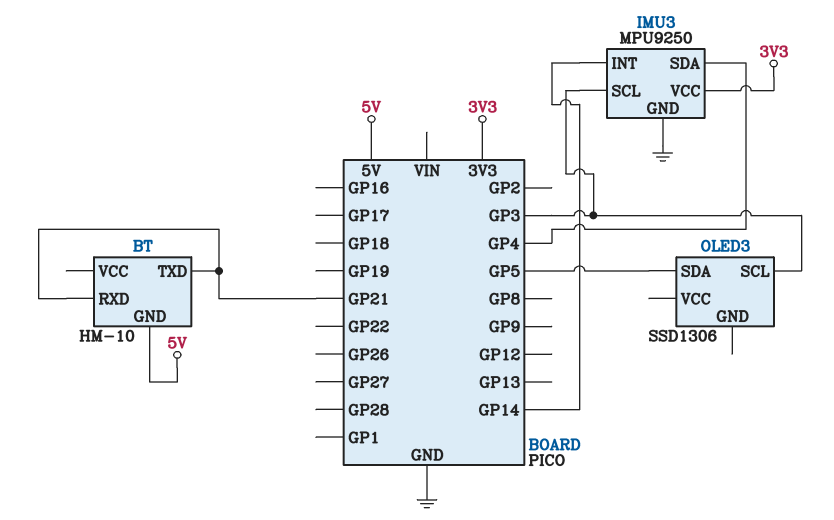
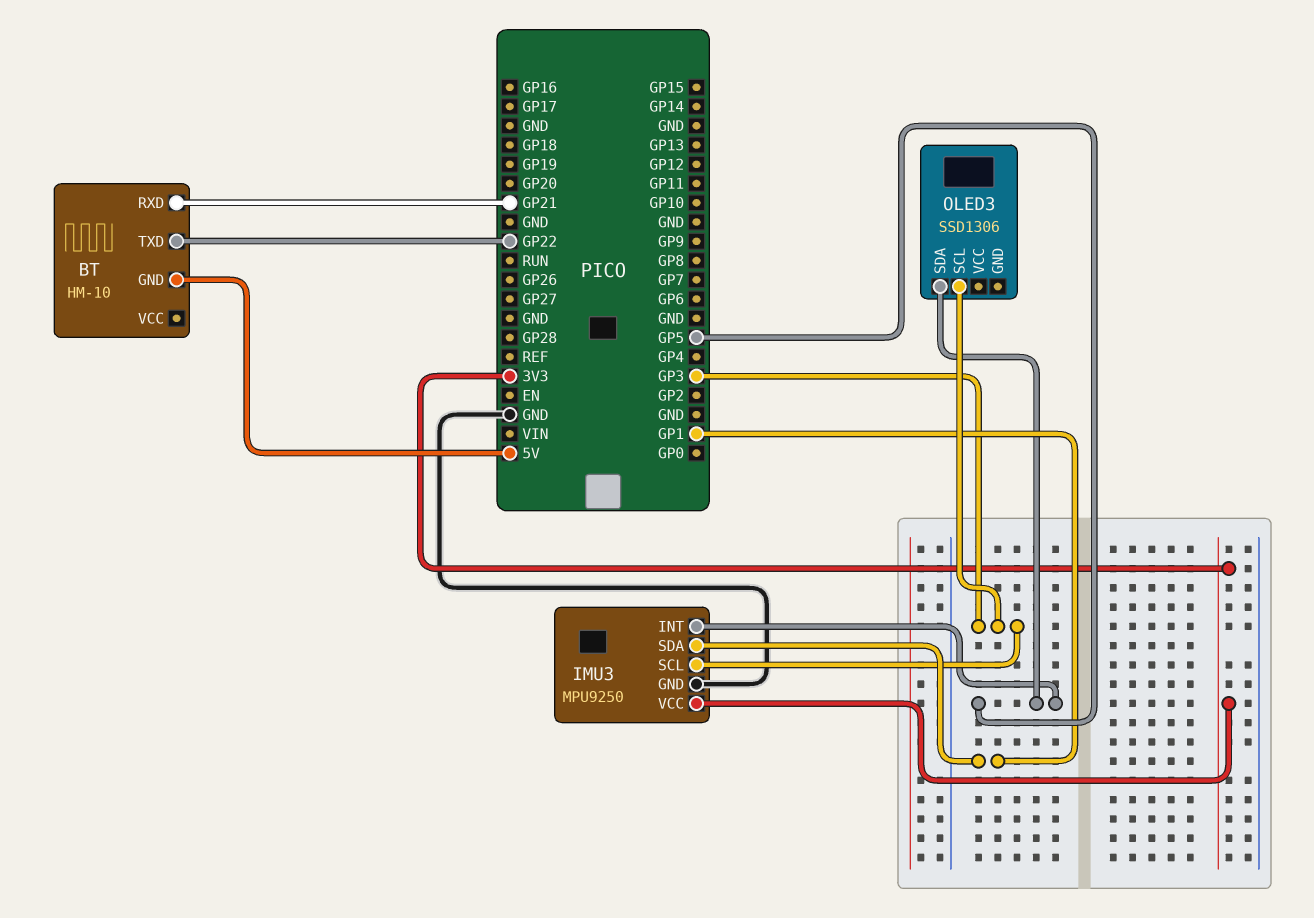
BT pin TXD: GP21 -> GP22
IMU3 pin INT: GP14 -> GP5
IMU3 pin SDA: GP4 -> GP1

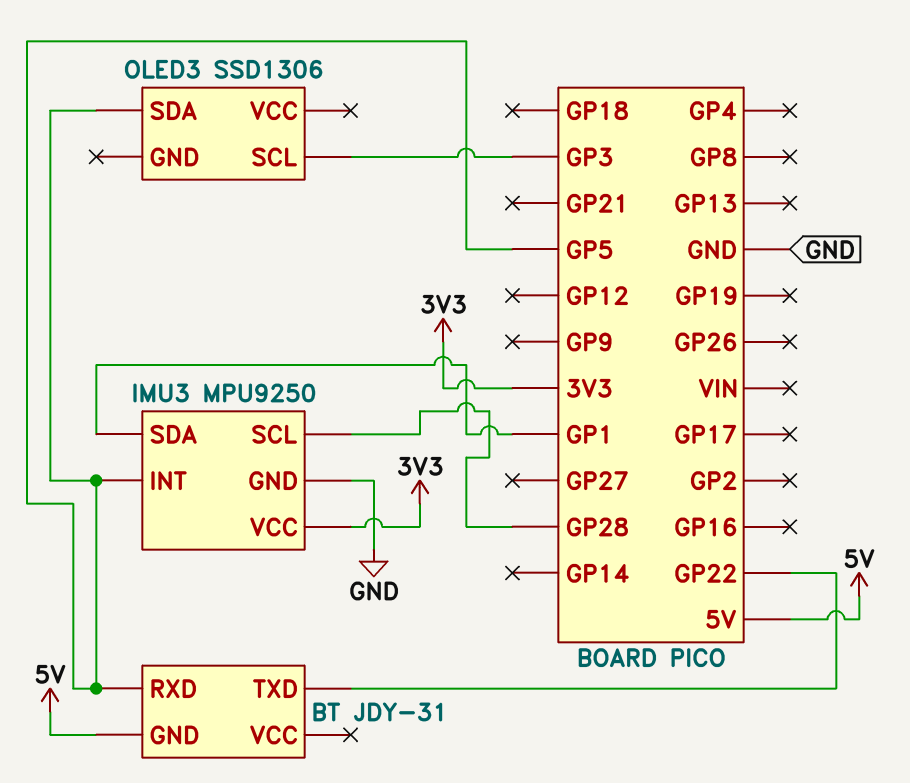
BT: HM-10 -> JDY-31
BT pin RXD: GP21 -> GP5
IMU3 pin SCL: GP3 -> GP28

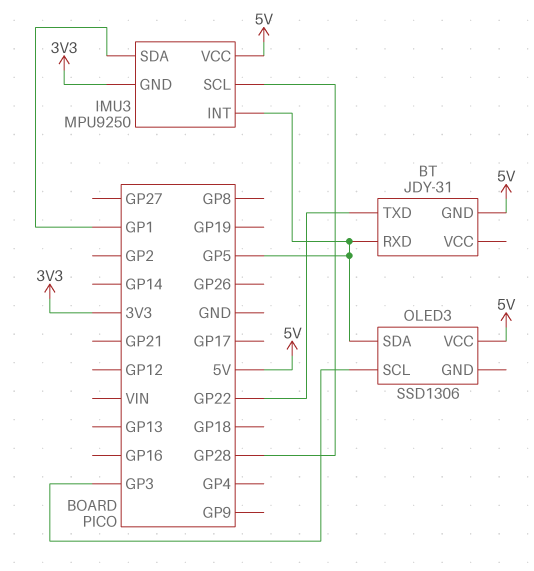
IMU3 pin GND: GND -> 3V3
IMU3 pin VCC: 3V3 -> 5V
OLED3 pin VCC: none -> 5V

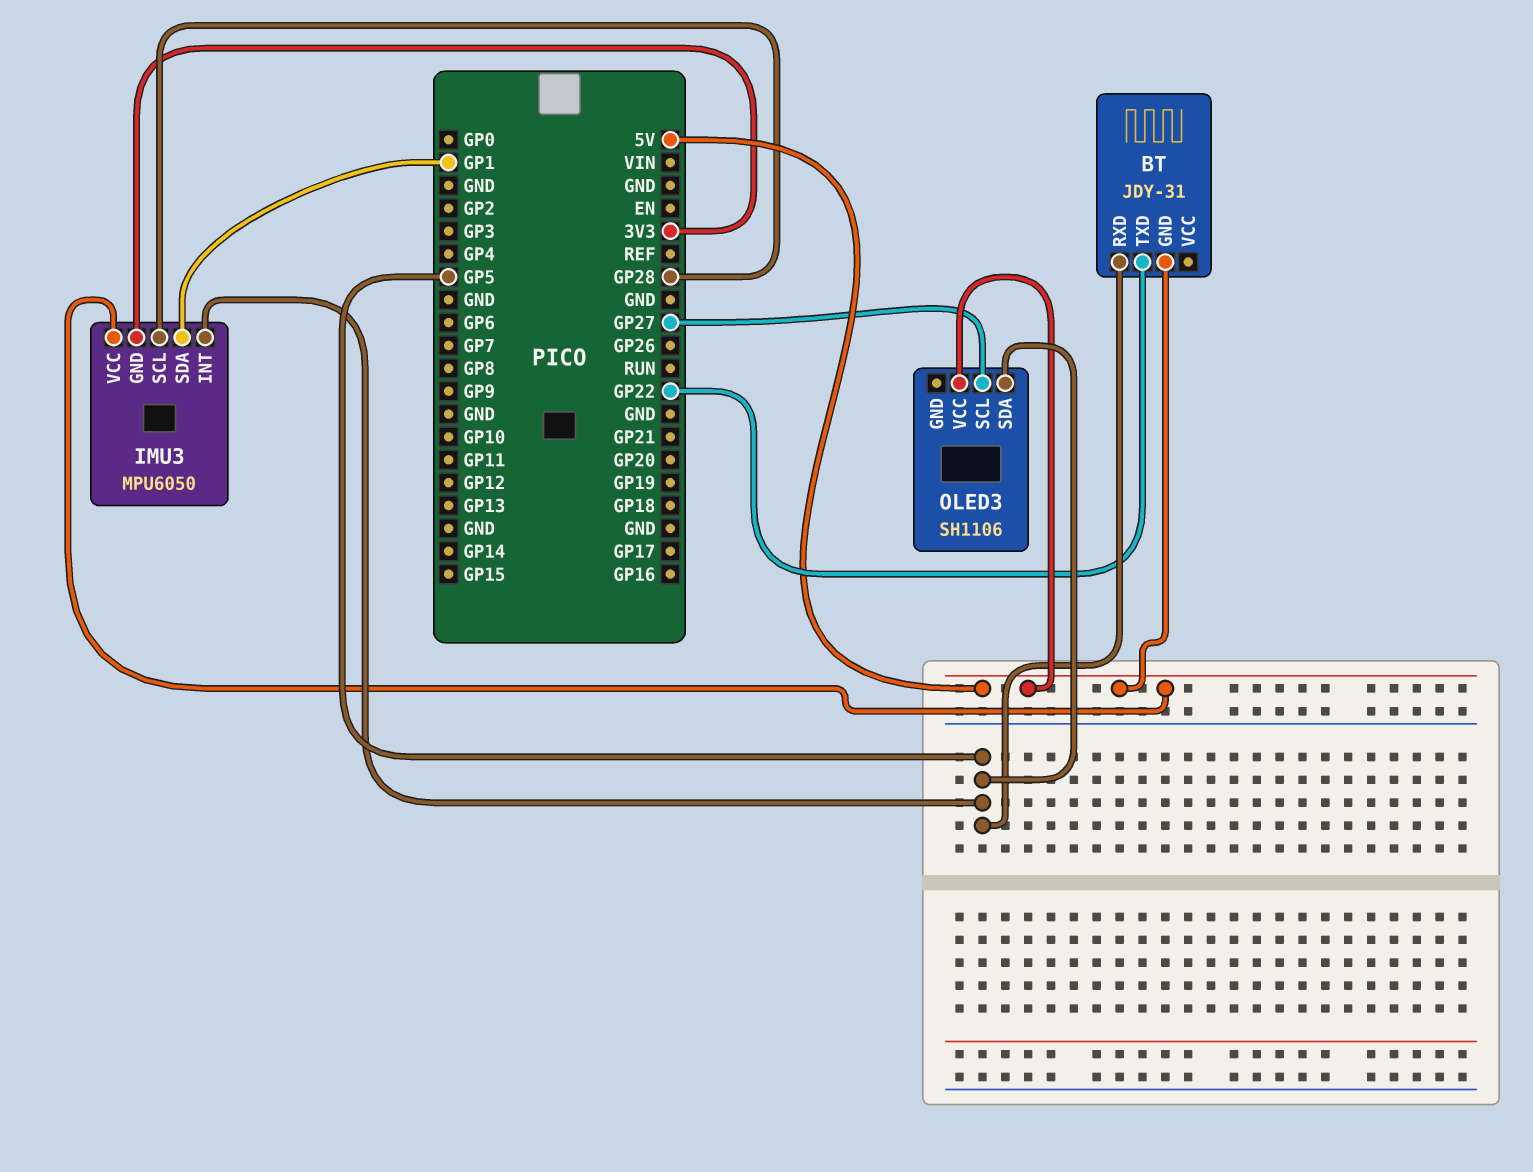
IMU3: MPU9250 -> MPU6050
OLED3: SSD1306 -> SH1106
OLED3 pin SCL: GP3 -> GP27

